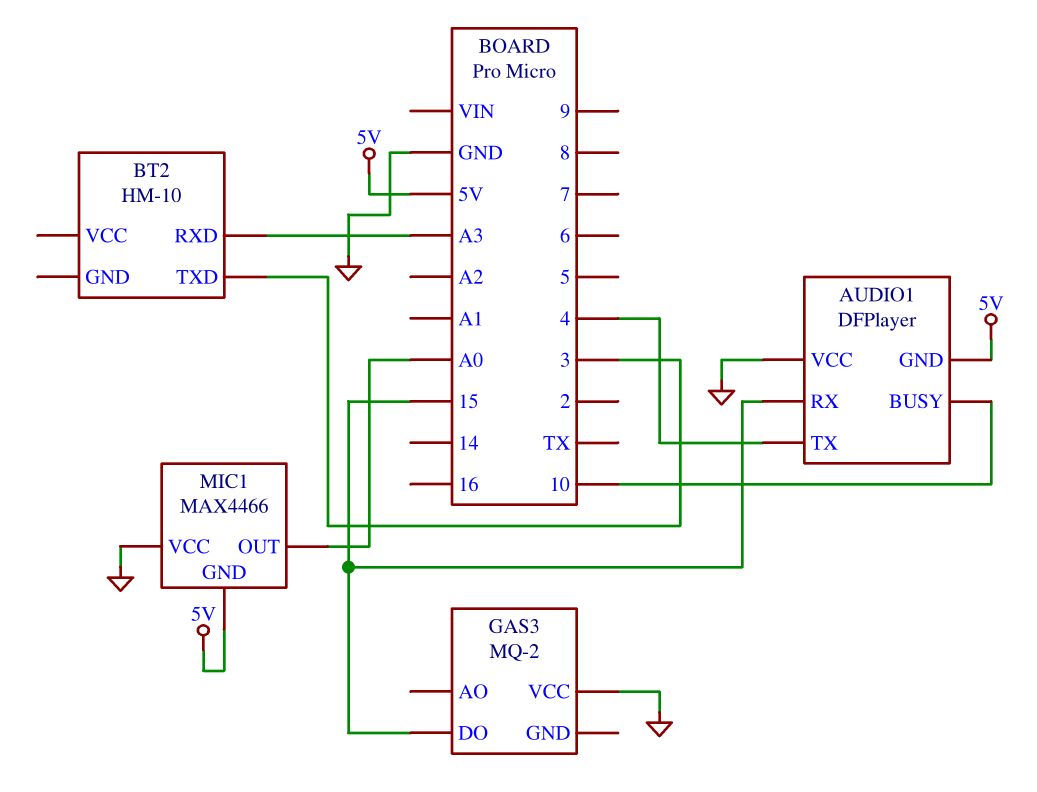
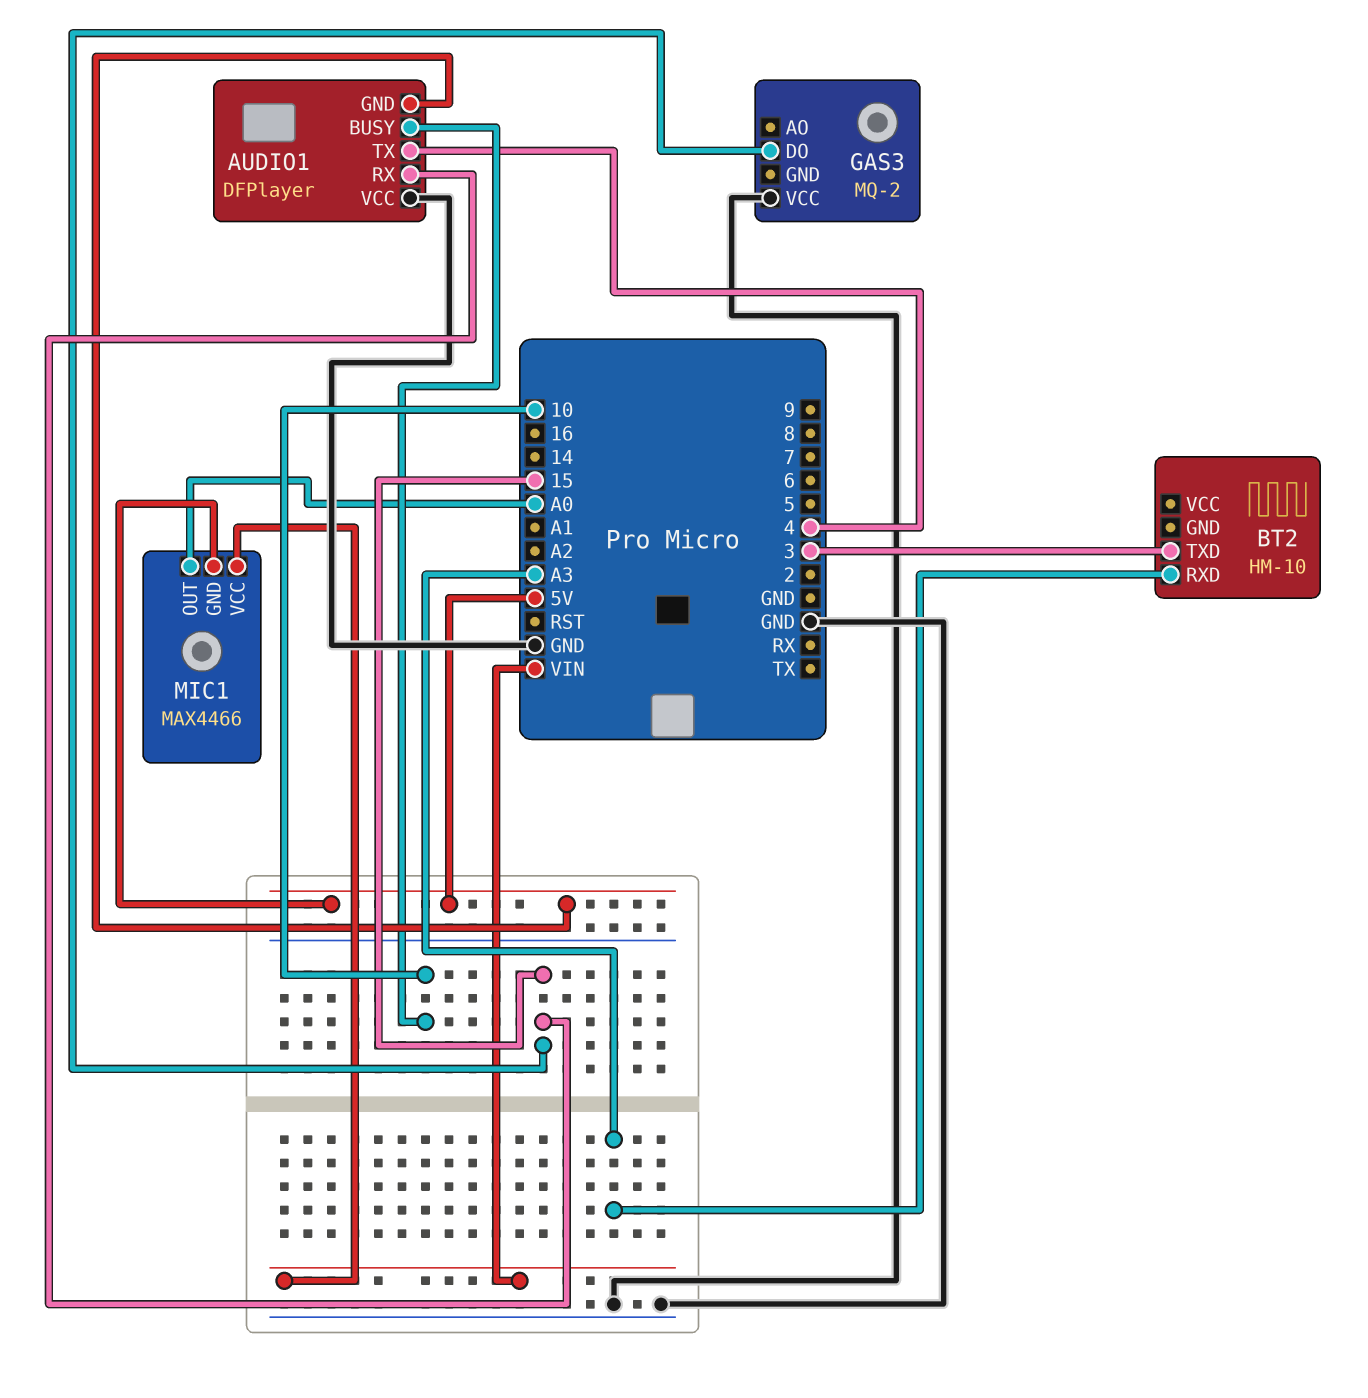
MIC1 pin VCC: GND -> VIN

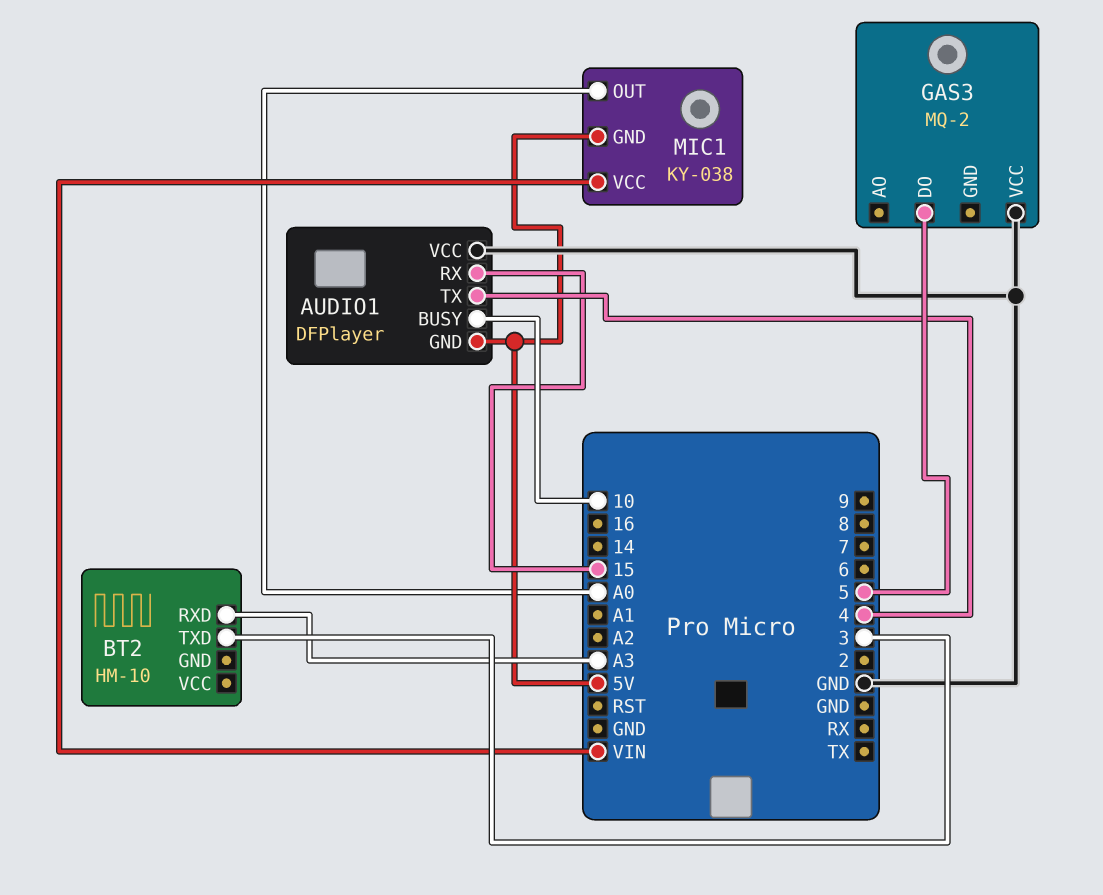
GAS3 pin DO: 15 -> 5
MIC1: MAX4466 -> KY-038

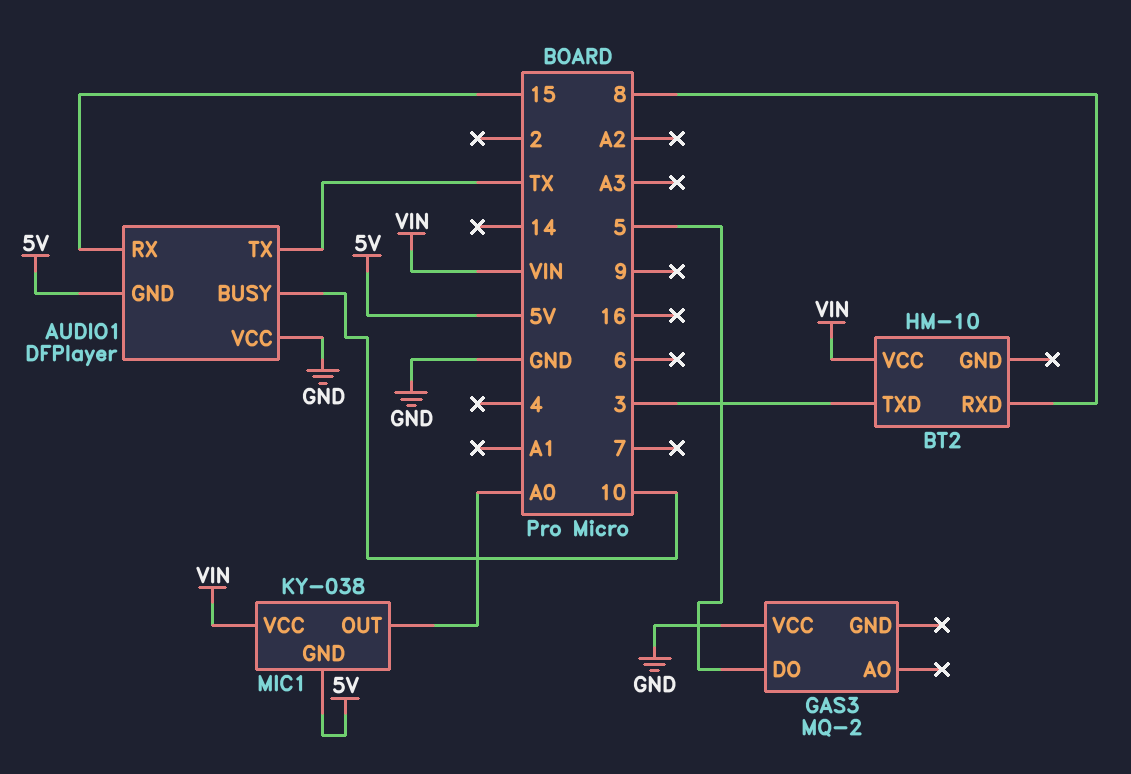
AUDIO1 pin TX: 4 -> TX
BT2 pin RXD: A3 -> 8
BT2 pin VCC: none -> VIN

